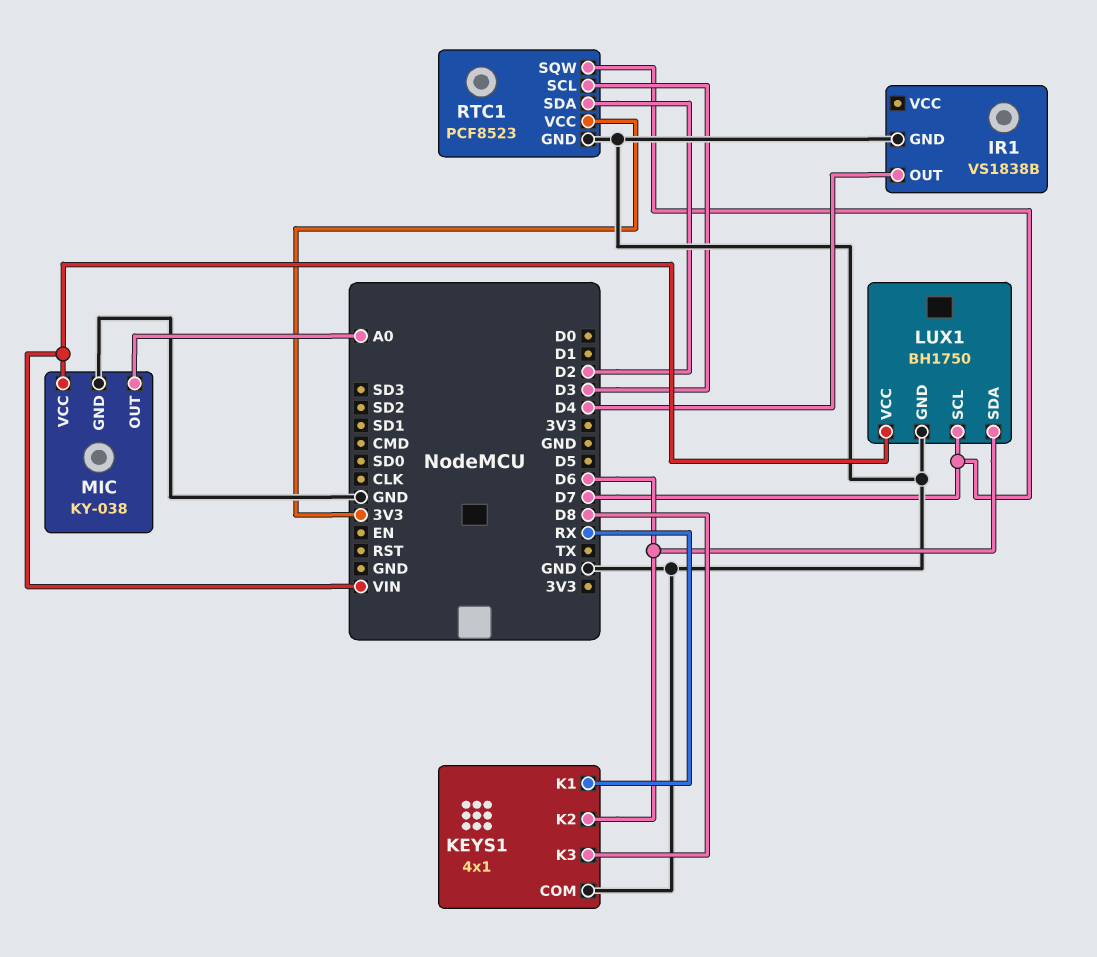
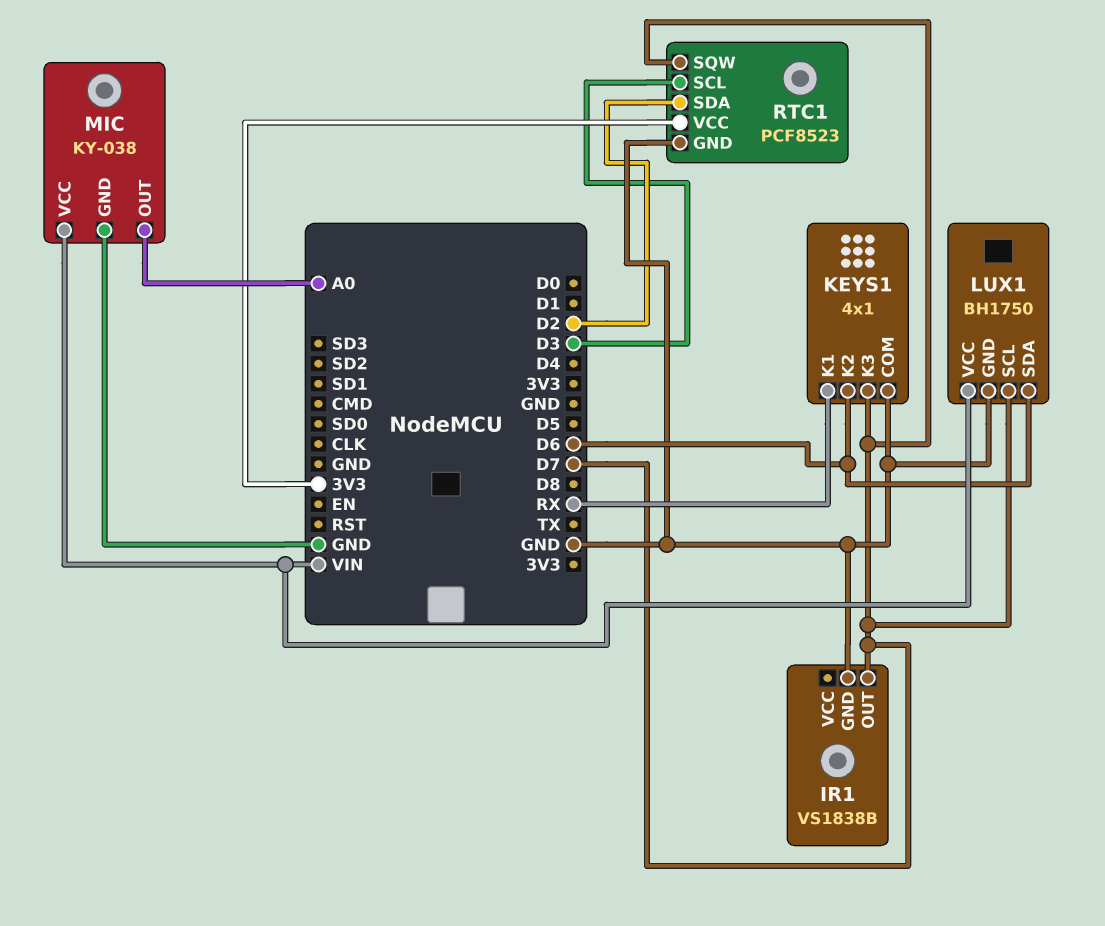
IR1 pin OUT: D4 -> D7
KEYS1 pin K3: D8 -> D7

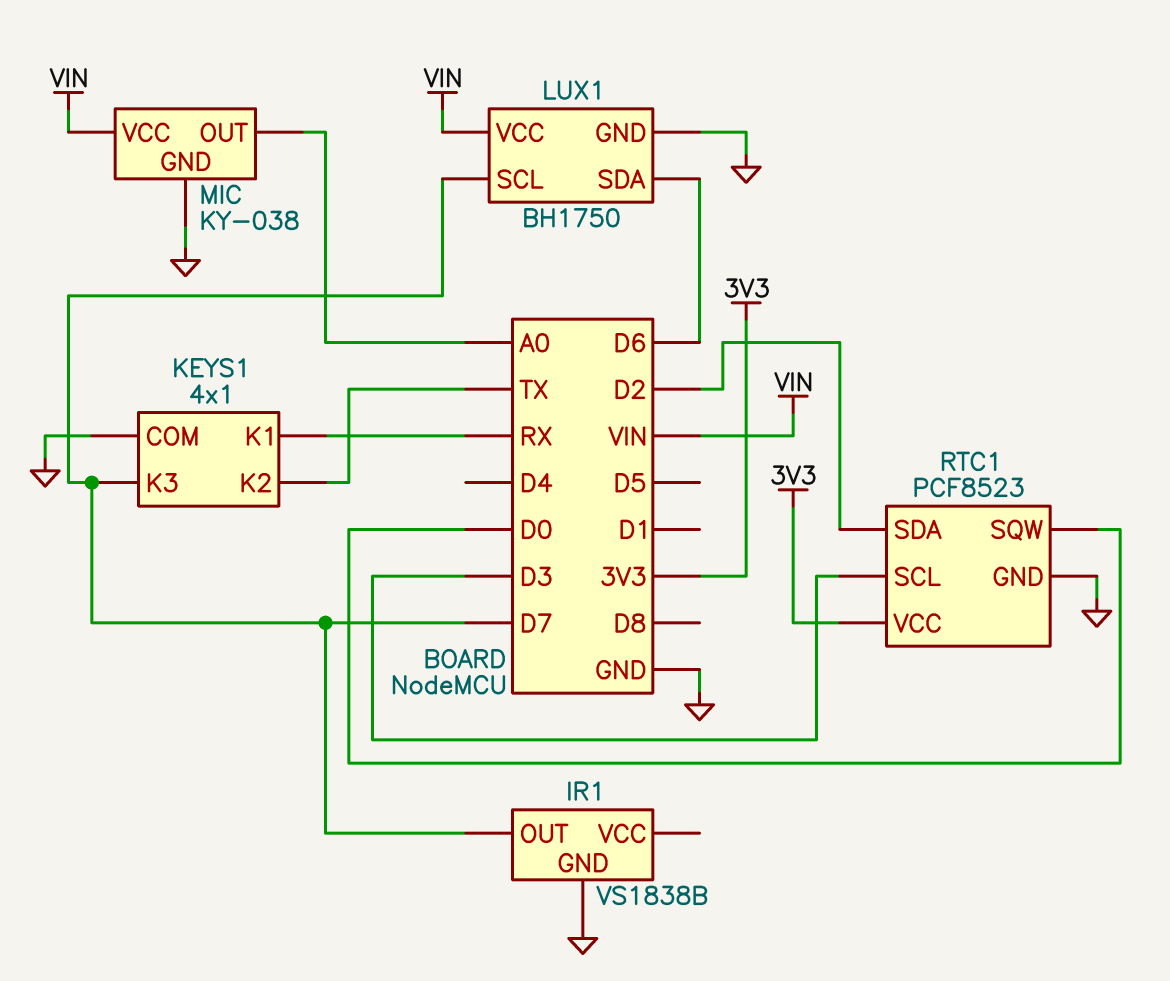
KEYS1 pin K2: D6 -> TX
RTC1 pin SQW: D7 -> D0

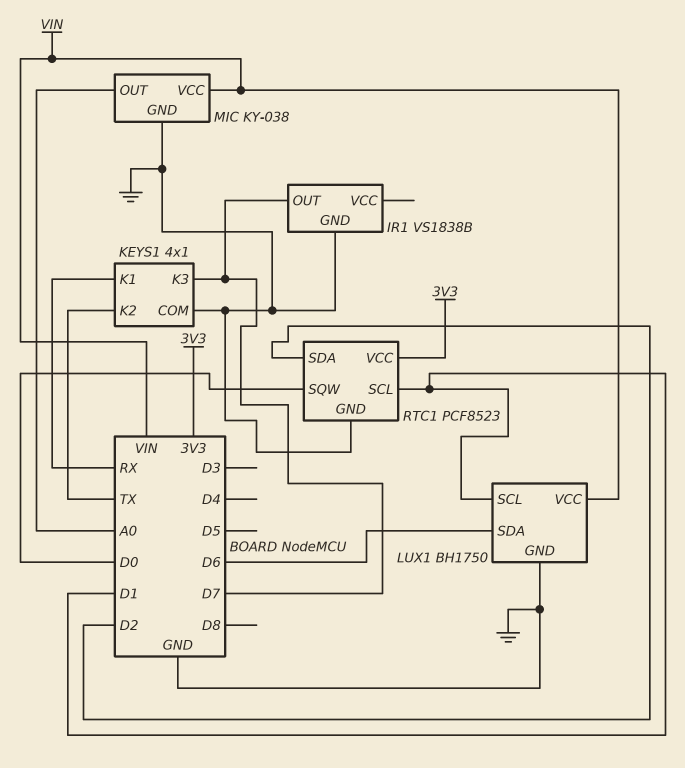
LUX1 pin SCL: D7 -> D1
RTC1 pin SCL: D3 -> D1

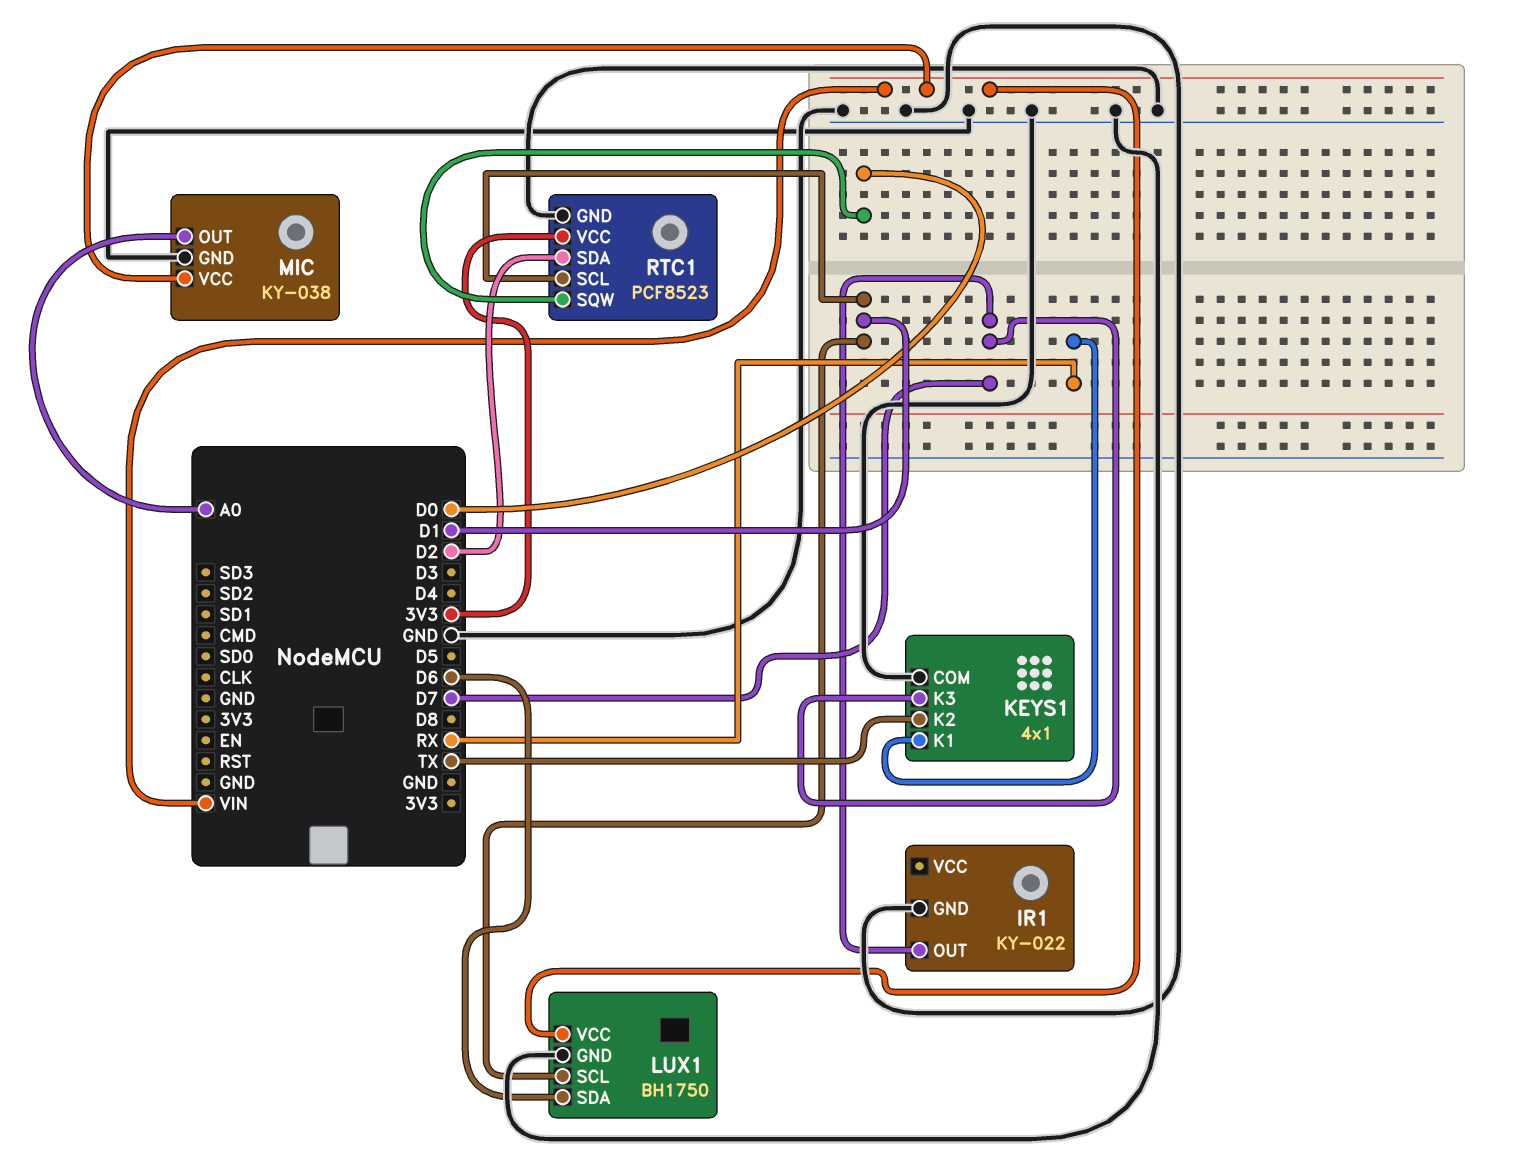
IR1: VS1838B -> KY-022

